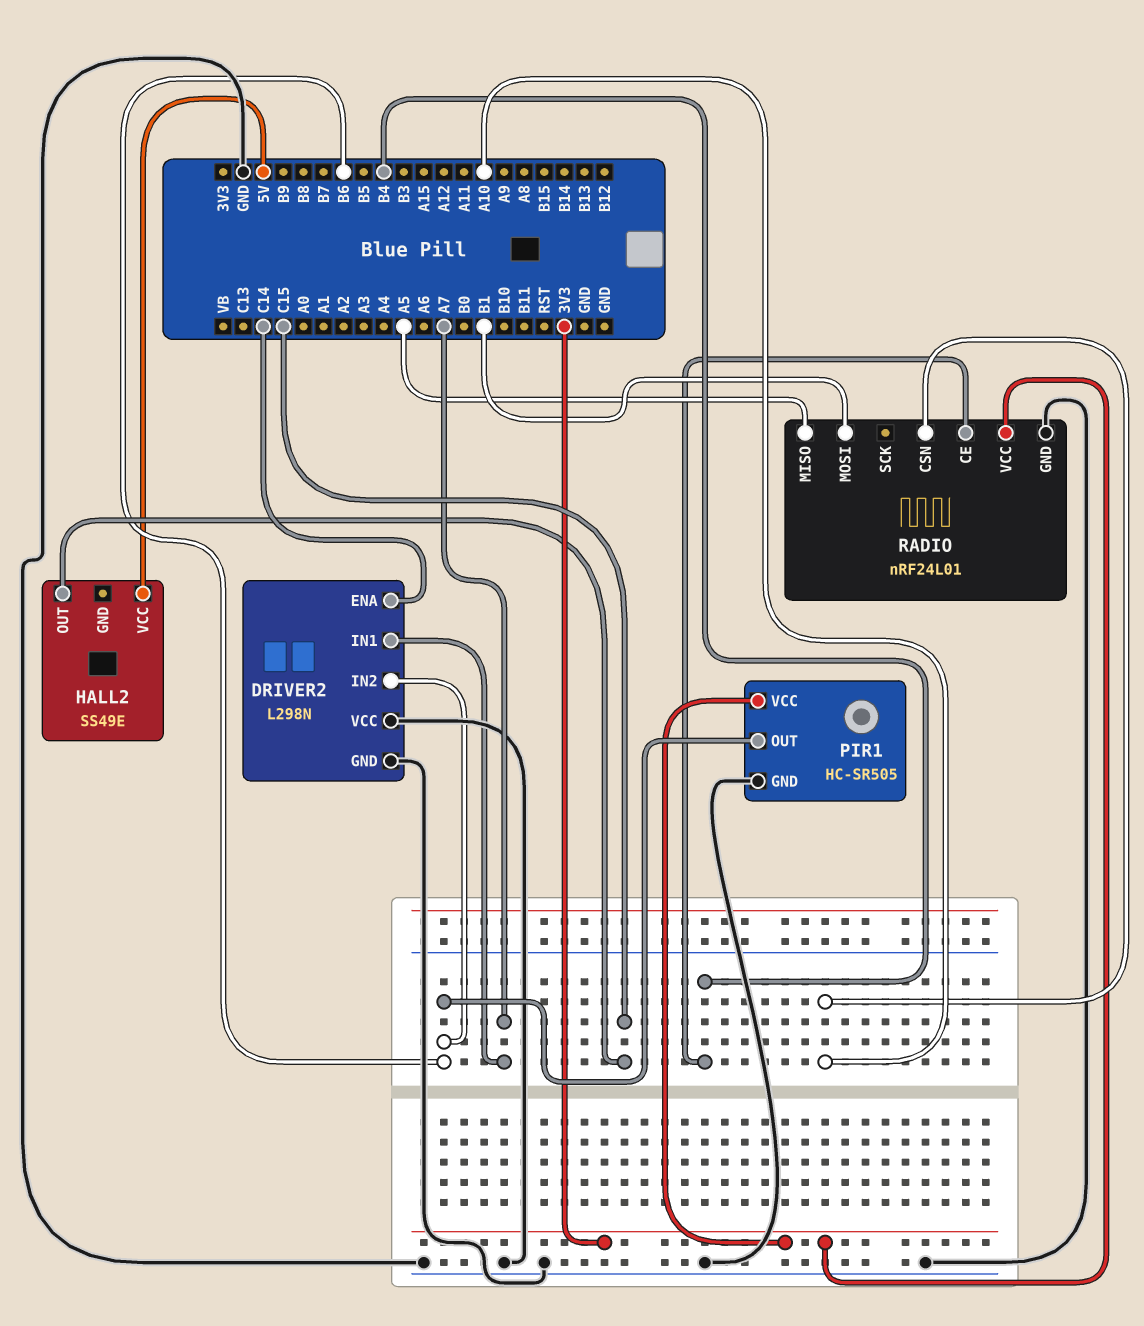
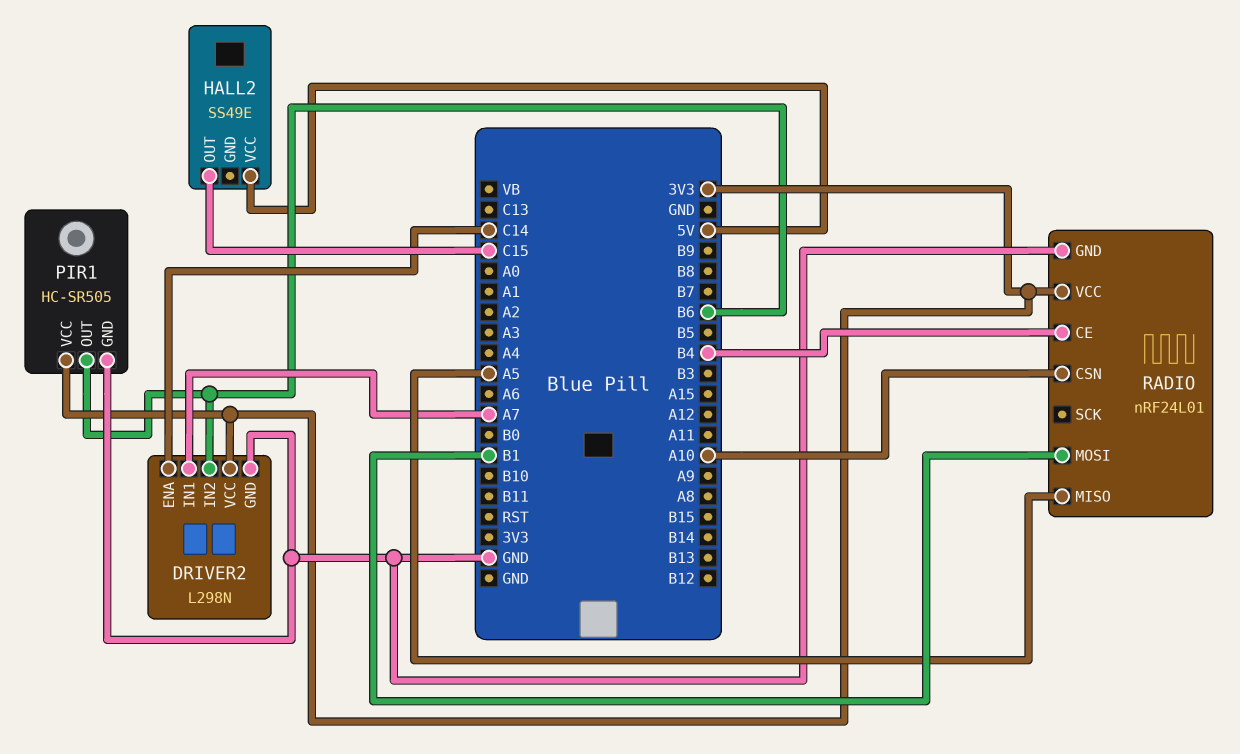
DRIVER2 pin VCC: GND -> 3V3

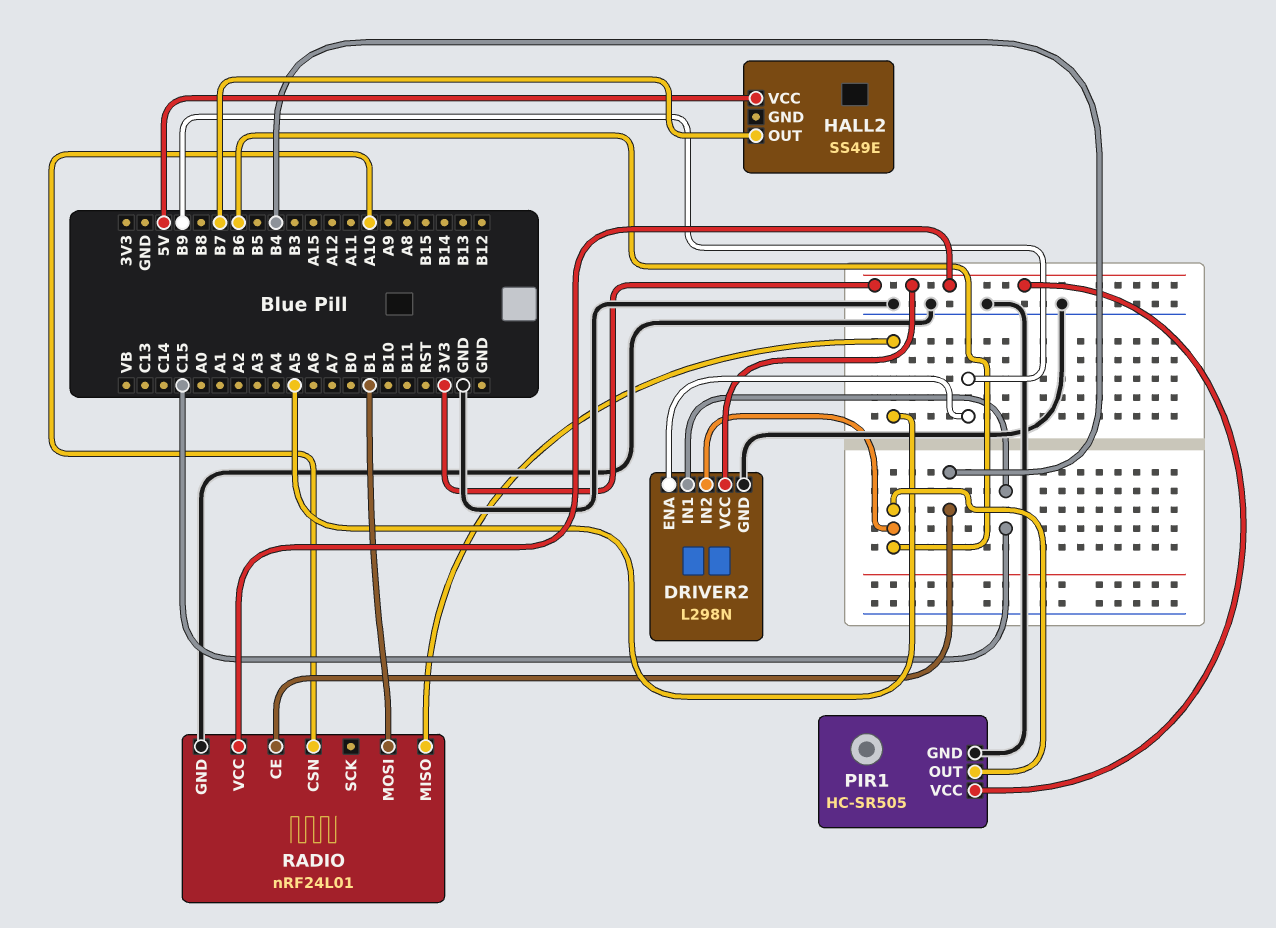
DRIVER2 pin ENA: C14 -> B9
DRIVER2 pin IN1: A7 -> C15
HALL2 pin OUT: C15 -> B7

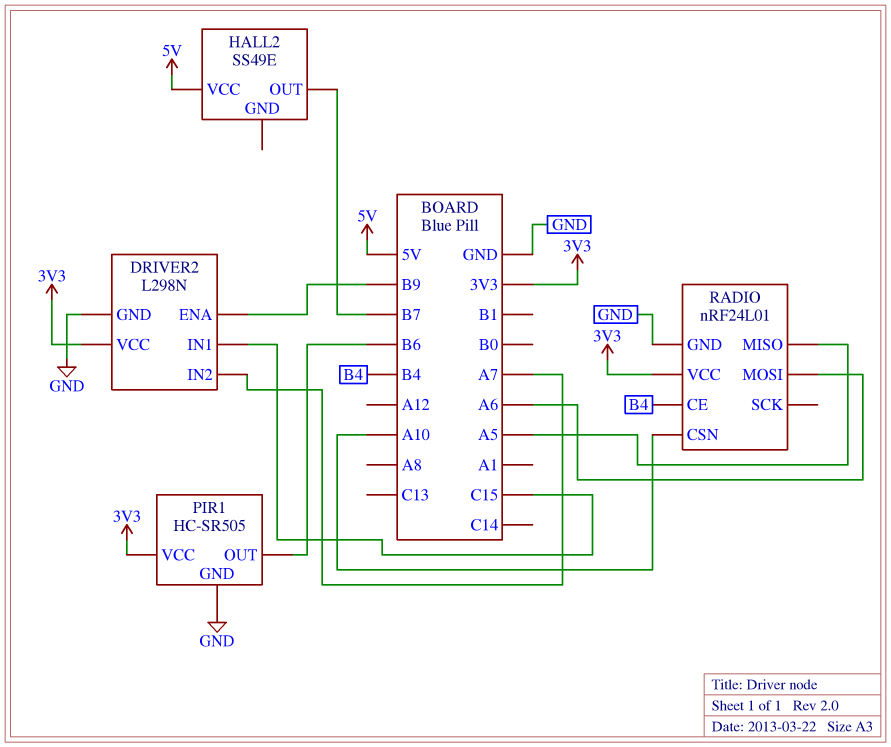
DRIVER2 pin IN2: B6 -> A7
RADIO pin MOSI: B1 -> A6

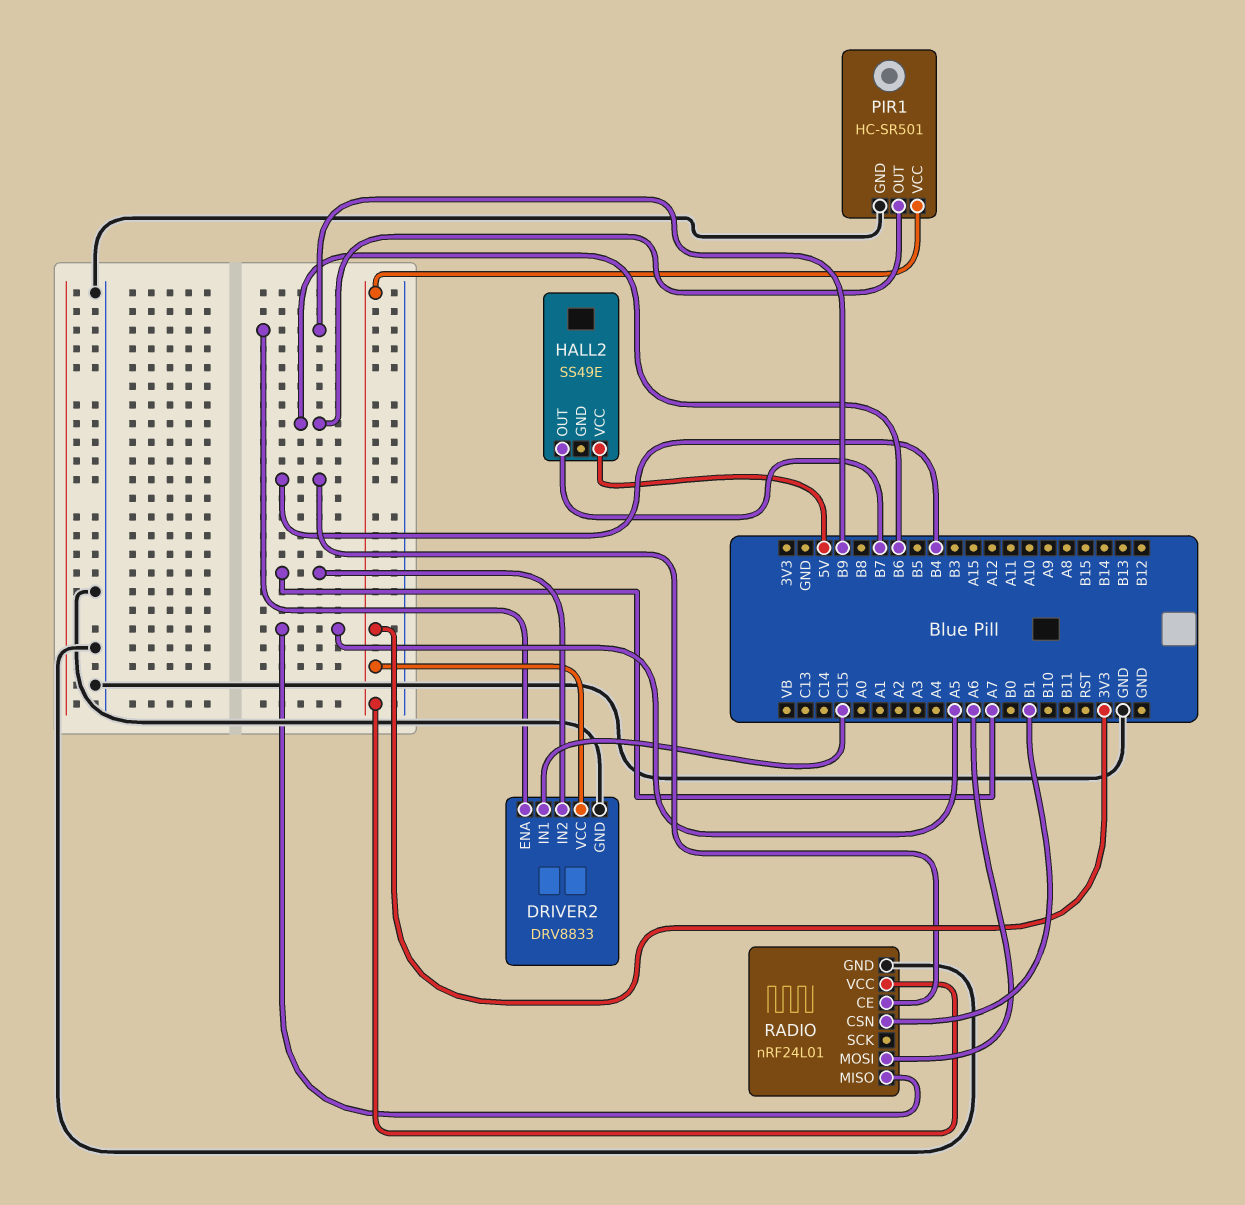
DRIVER2: L298N -> DRV8833
PIR1: HC-SR505 -> HC-SR501
RADIO pin CSN: A10 -> B1

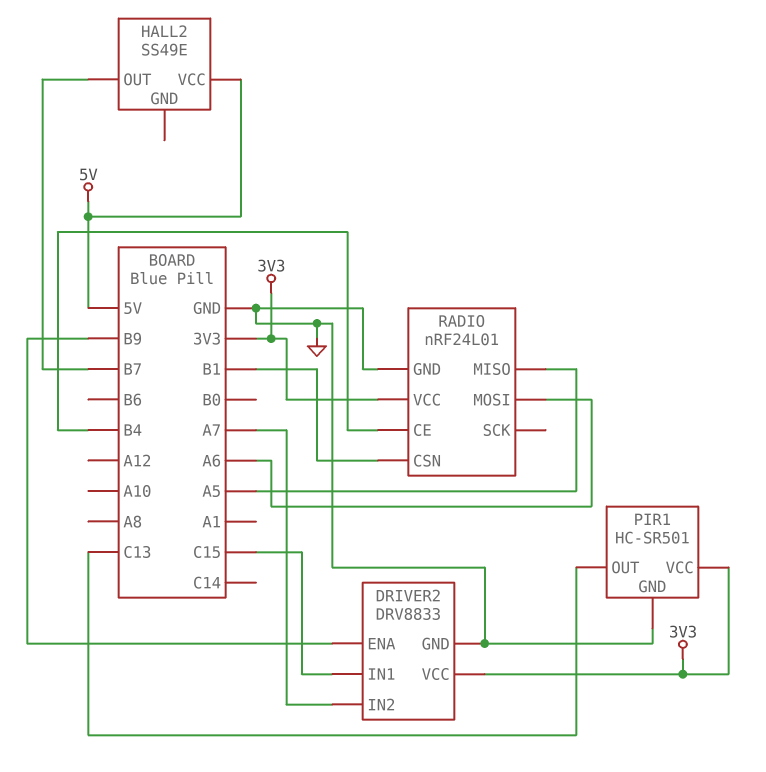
PIR1 pin OUT: B6 -> C13

